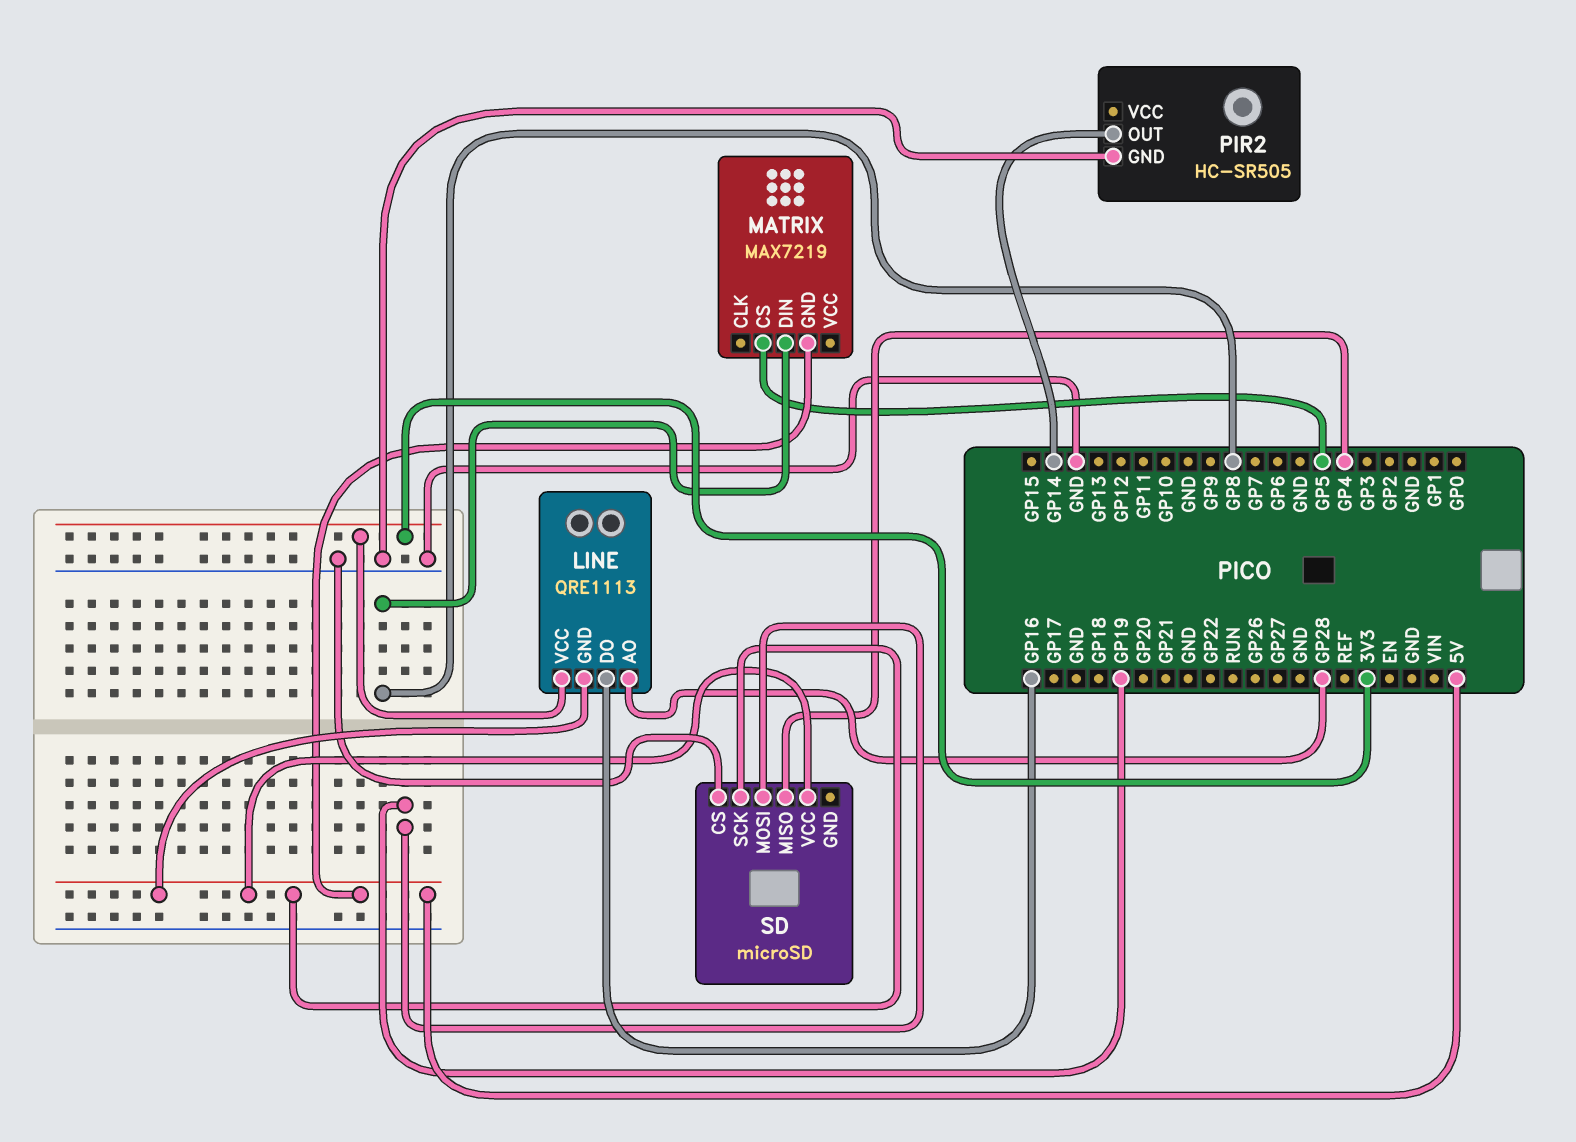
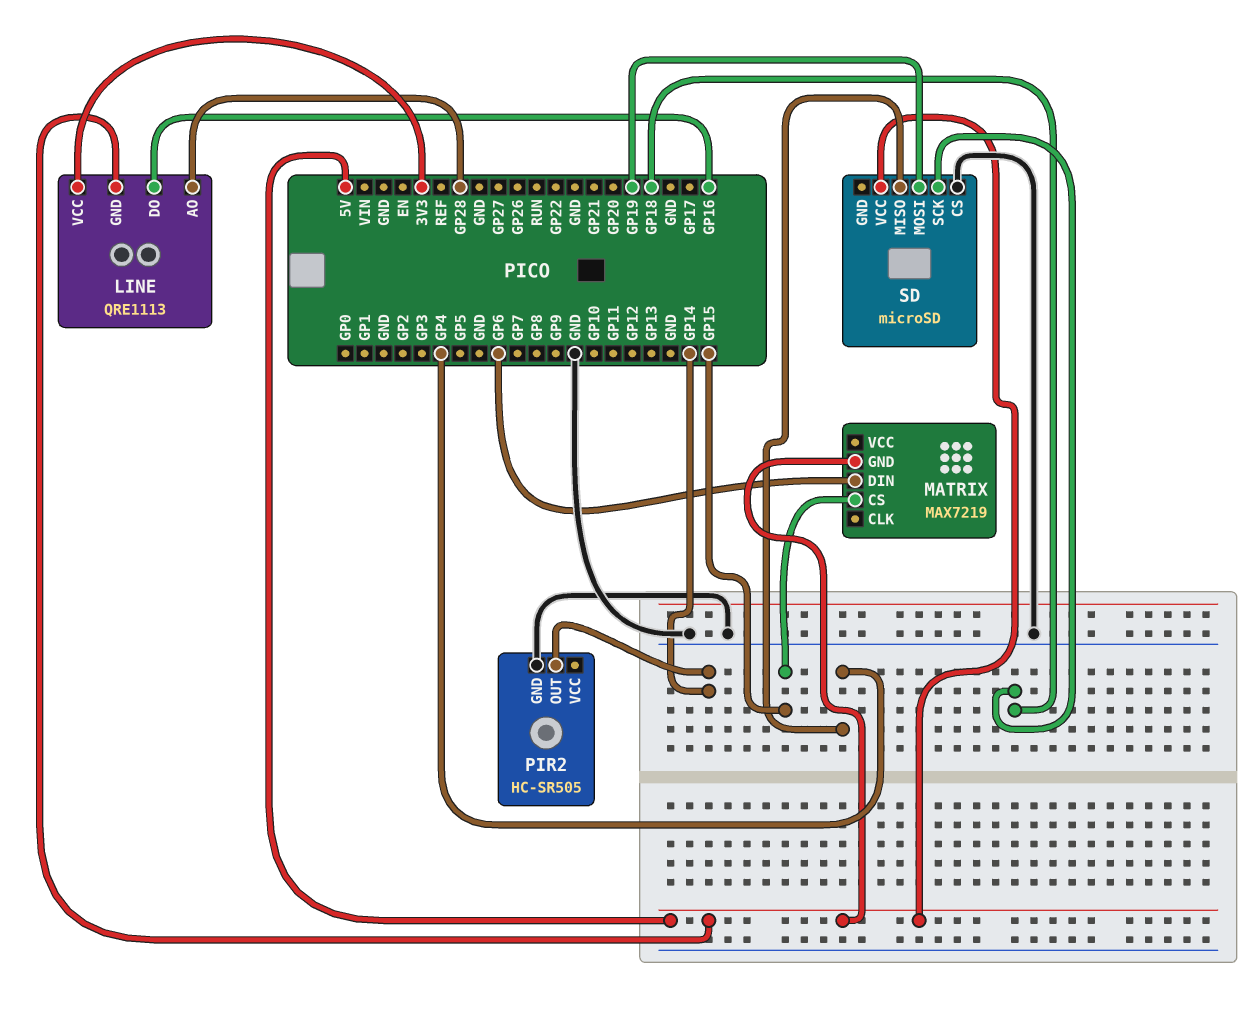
MATRIX pin CS: GP5 -> GP15
MATRIX pin DIN: GP8 -> GP6
SD pin SCK: 5V -> GP18

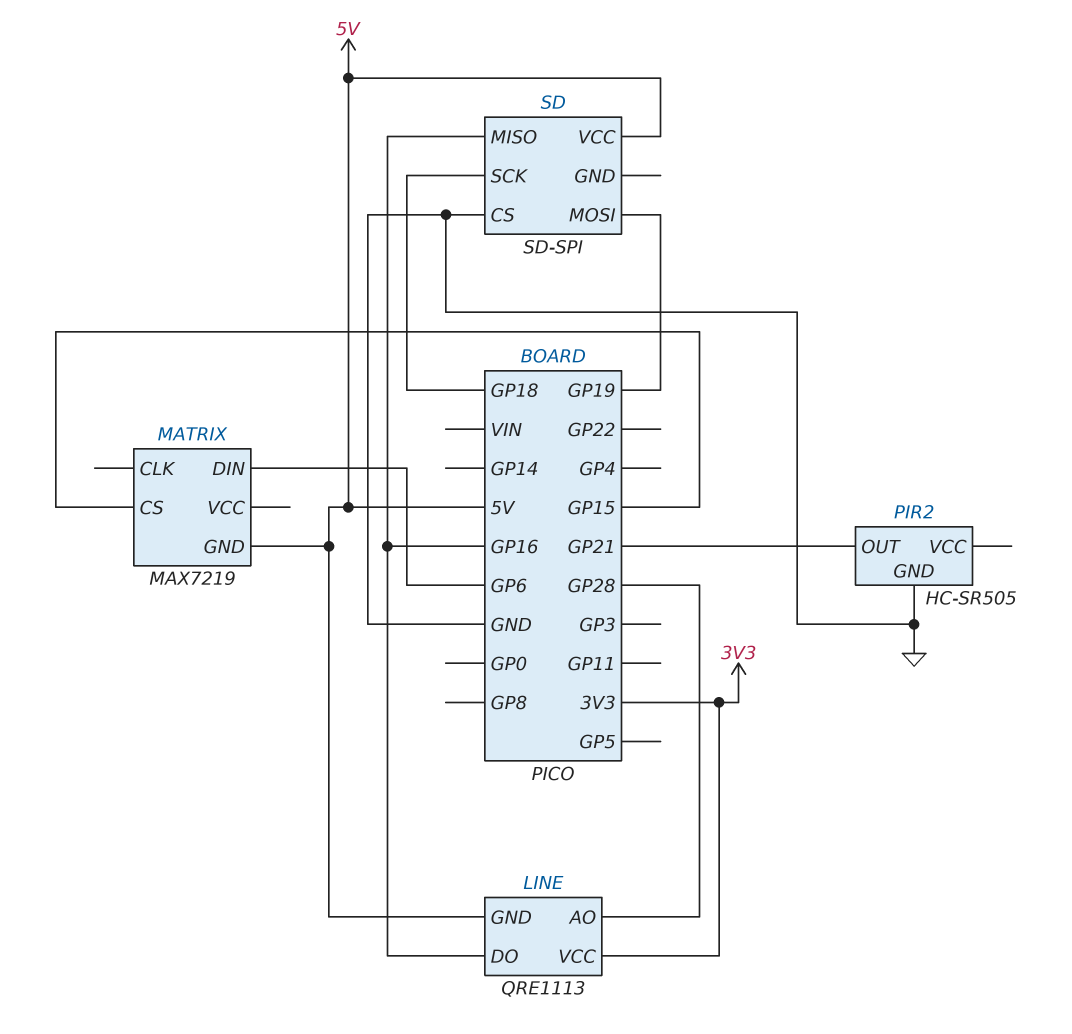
PIR2 pin OUT: GP14 -> GP21
SD: microSD -> SD-SPI
SD pin MISO: GP4 -> GP16

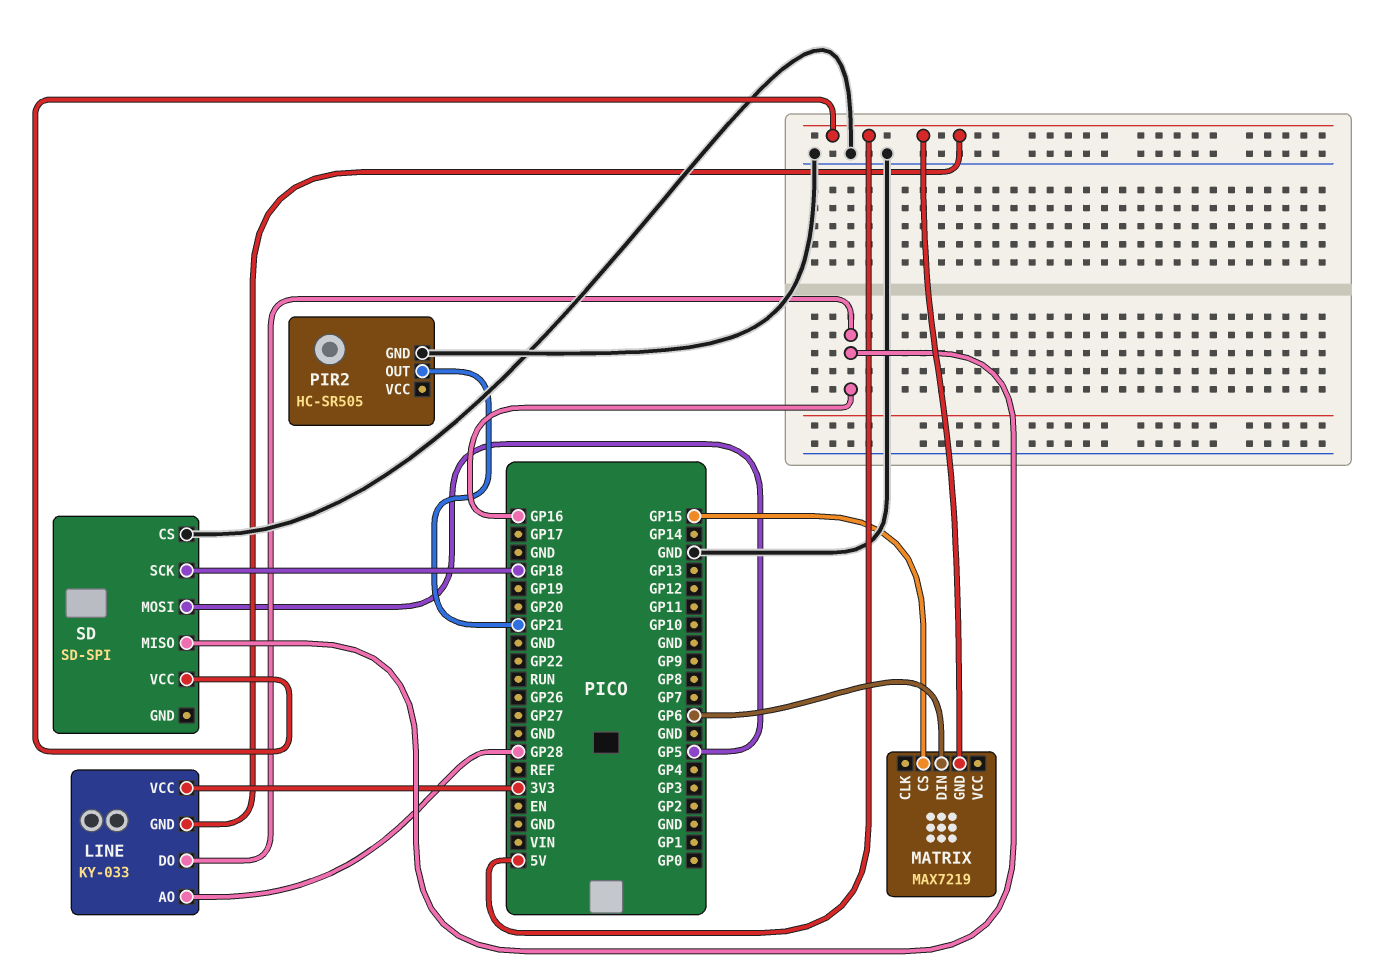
LINE: QRE1113 -> KY-033
SD pin MOSI: GP19 -> GP5

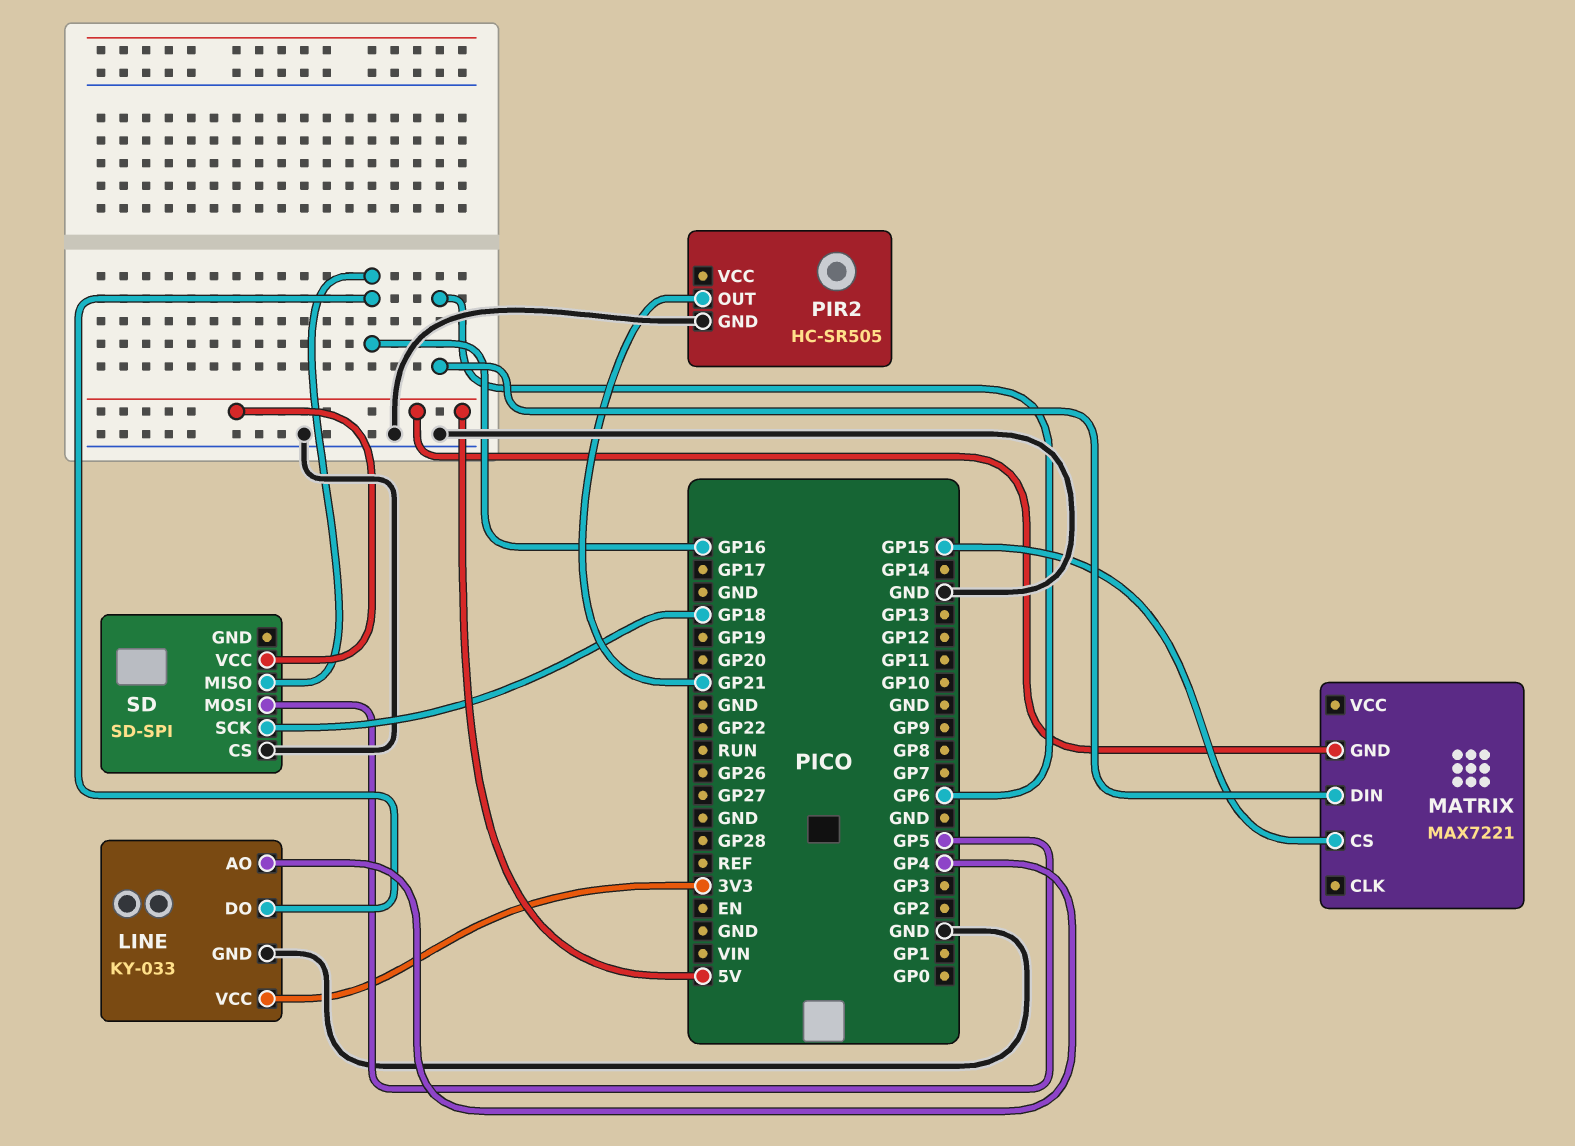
LINE pin AO: GP28 -> GP4
LINE pin GND: 5V -> GND
MATRIX: MAX7219 -> MAX7221

